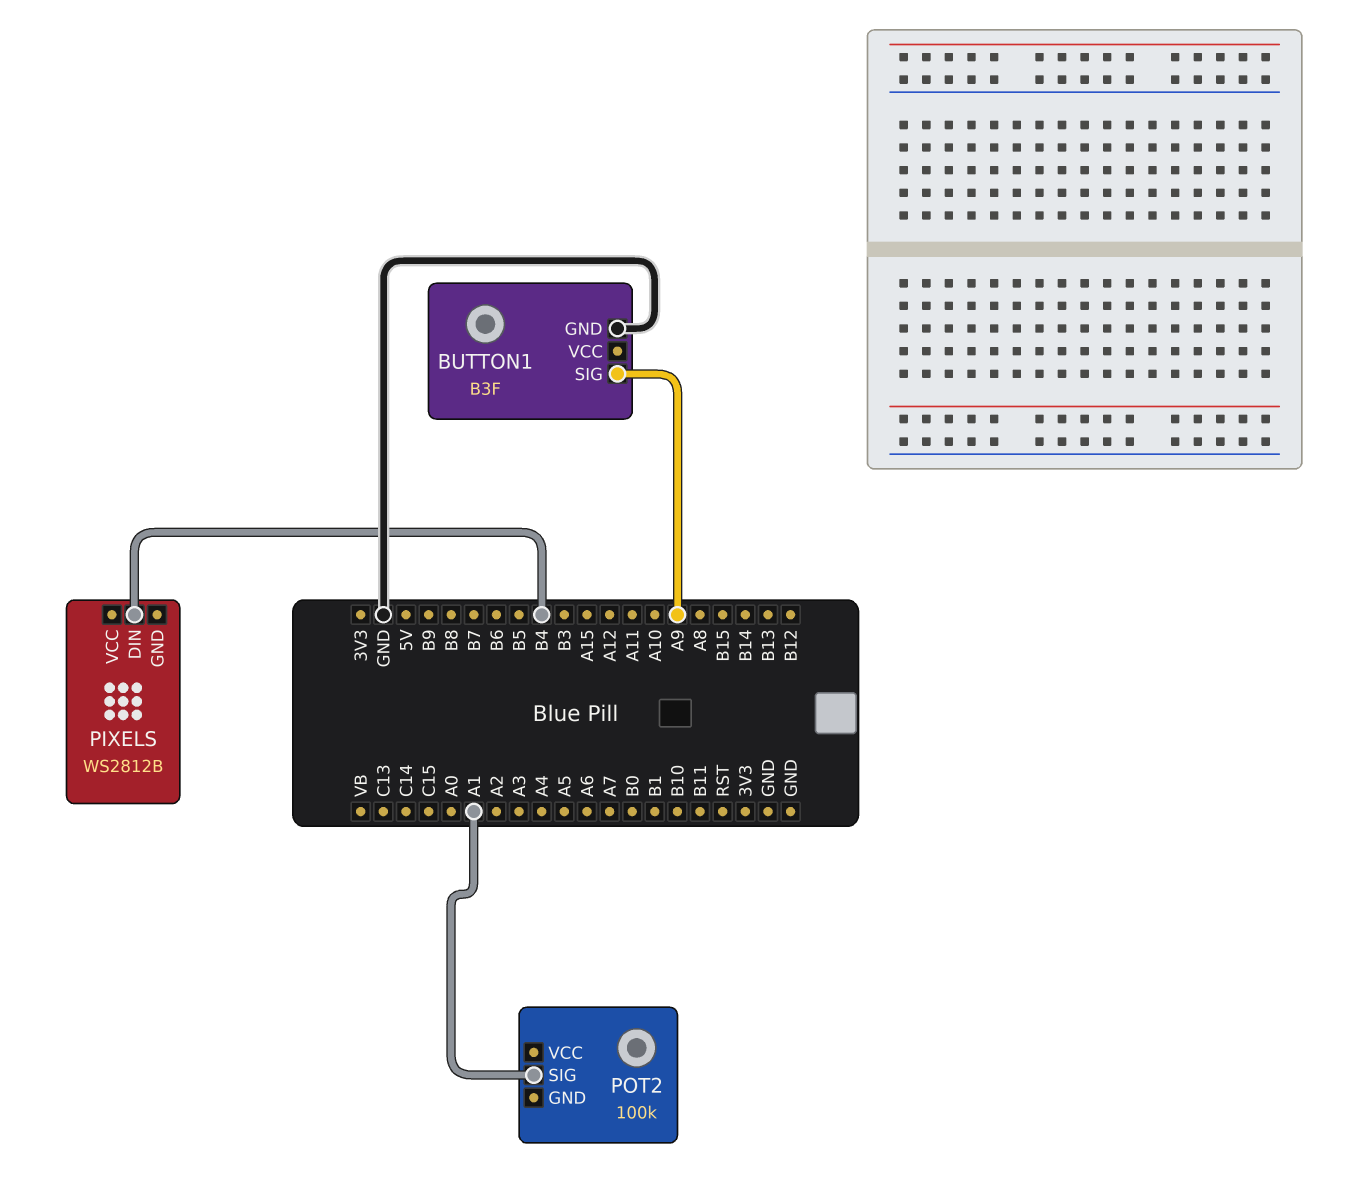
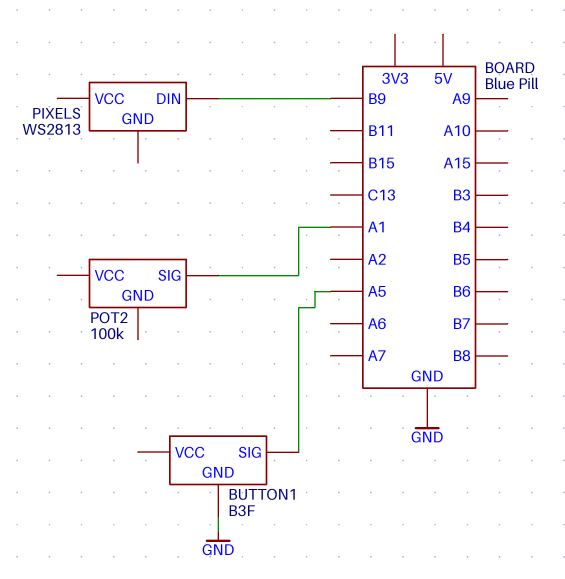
BUTTON1 pin SIG: A9 -> A5
PIXELS: WS2812B -> WS2813
PIXELS pin DIN: B4 -> B9

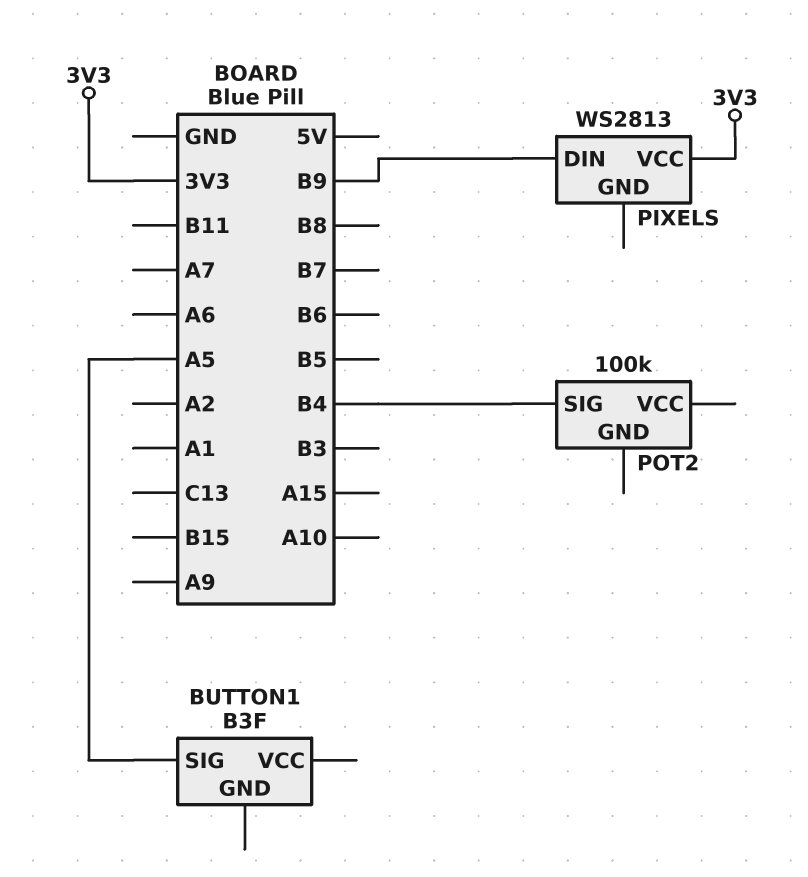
BUTTON1 pin GND: GND -> none
PIXELS pin VCC: none -> 3V3
POT2 pin SIG: A1 -> B4

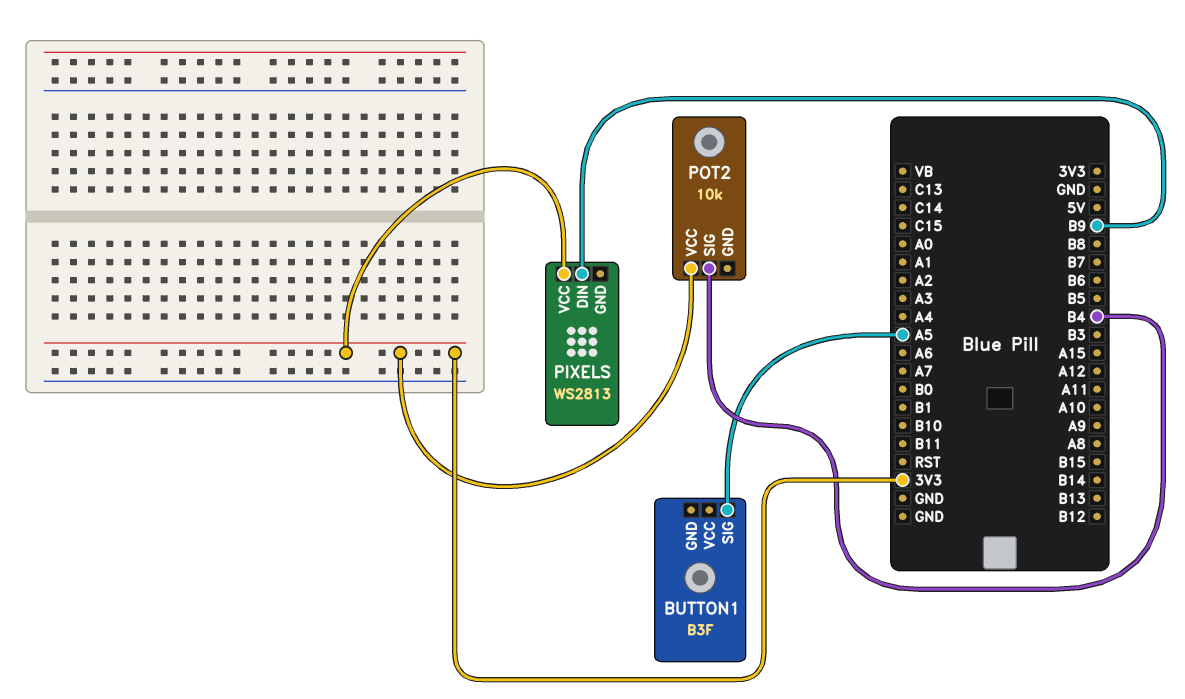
POT2: 100k -> 10k
POT2 pin VCC: none -> 3V3

